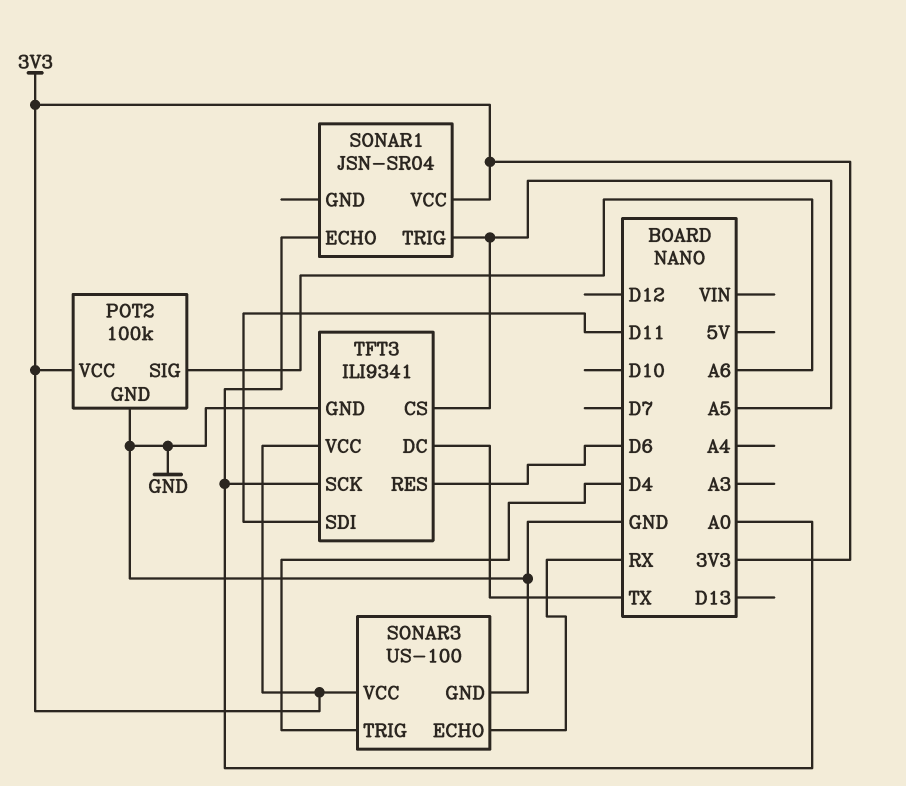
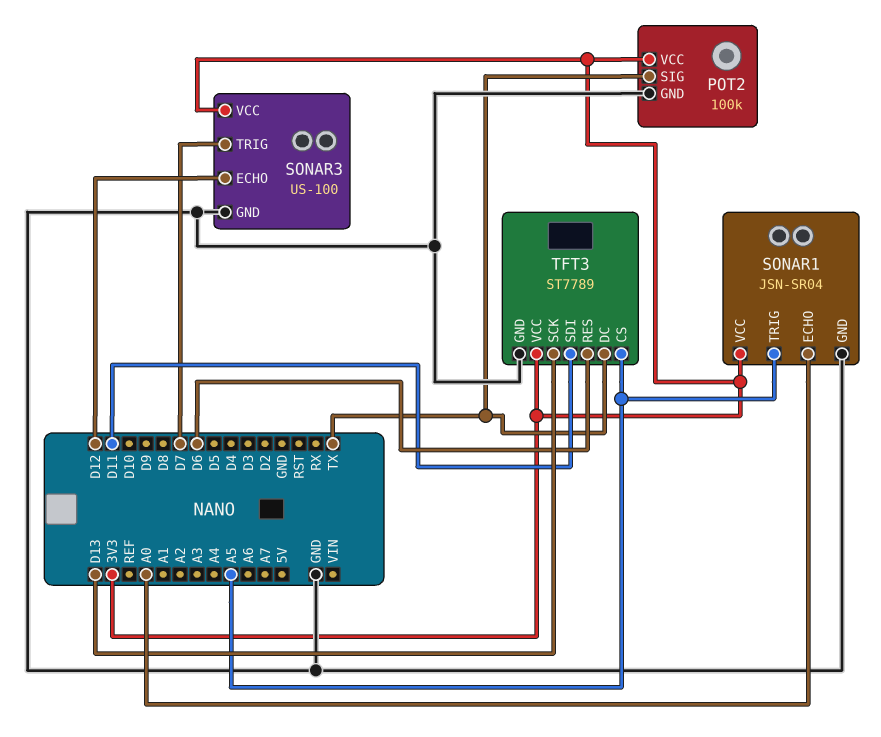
POT2 pin SIG: A6 -> TX
SONAR1 pin GND: none -> GND
SONAR3 pin ECHO: RX -> D12
SONAR3 pin TRIG: D4 -> D7
TFT3: ILI9341 -> ST7789
TFT3 pin SCK: A0 -> D13

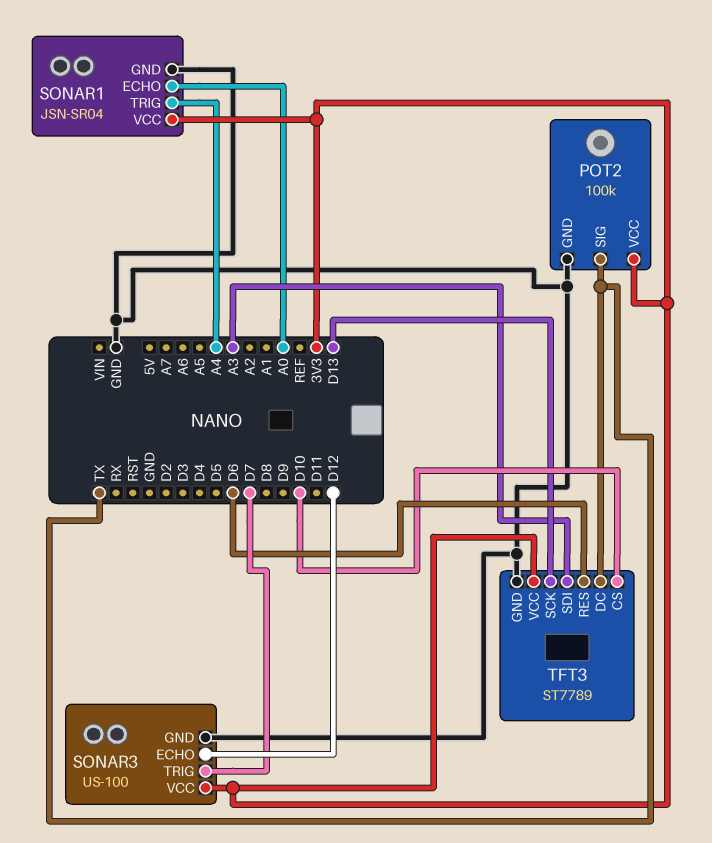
SONAR1 pin TRIG: A5 -> A4
TFT3 pin CS: A5 -> D10
TFT3 pin SDI: D11 -> A3

